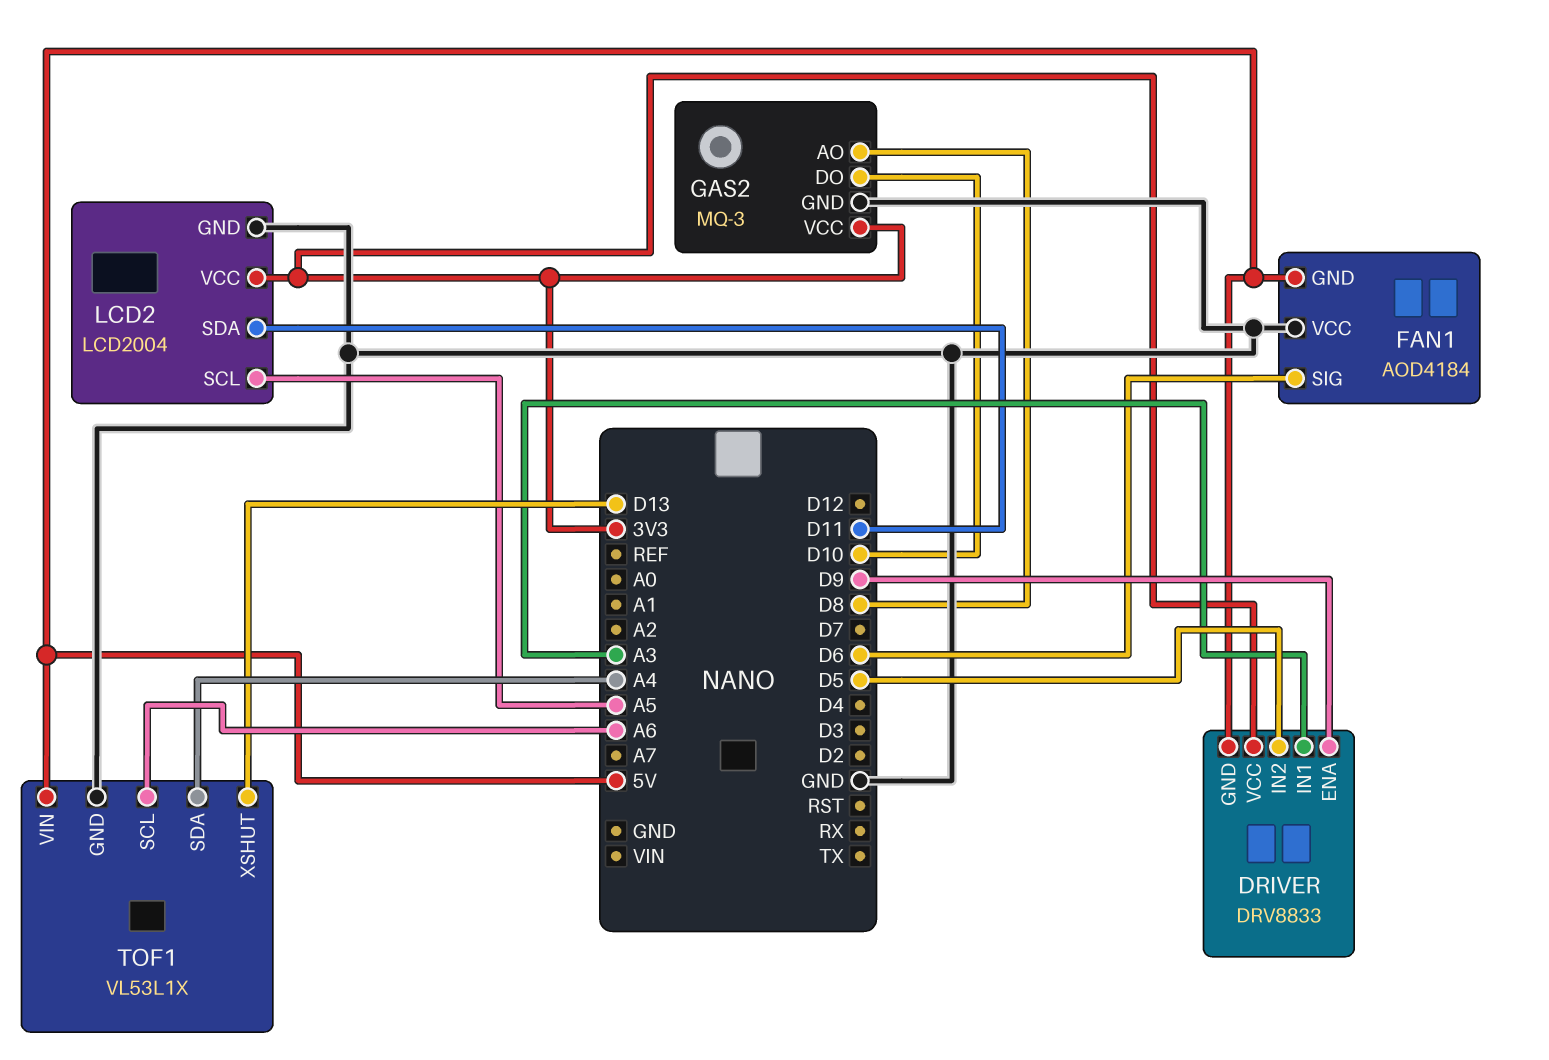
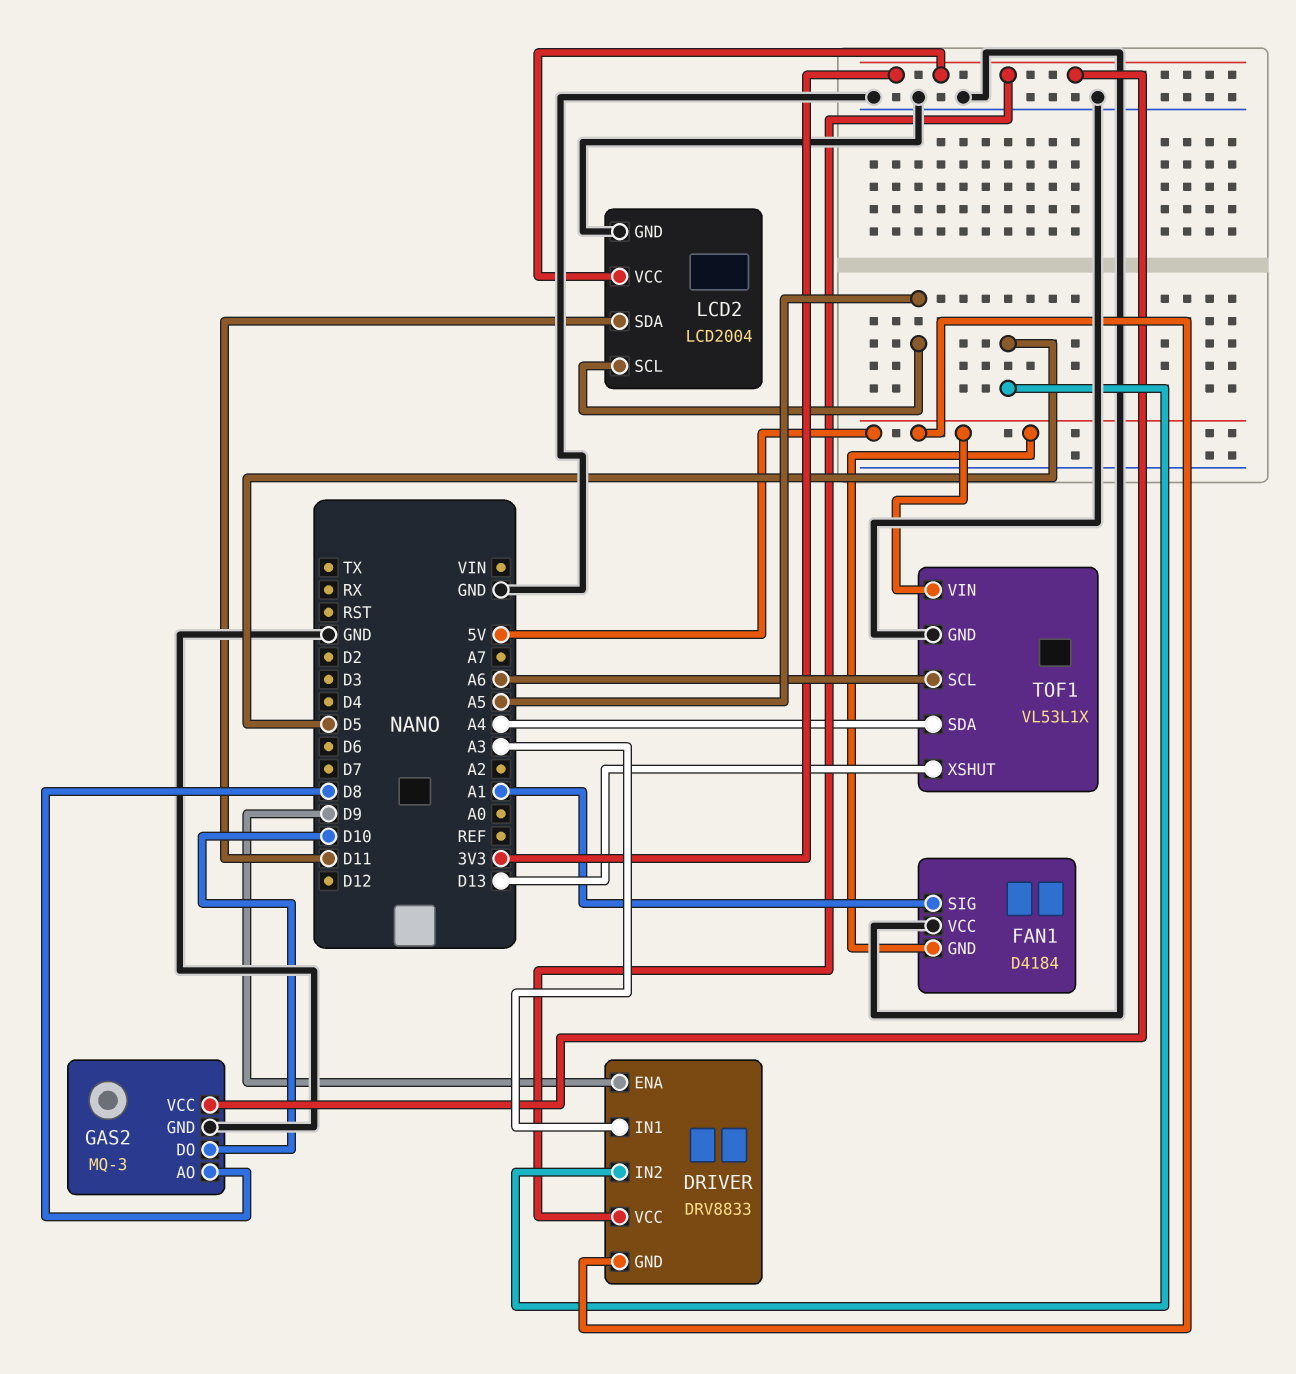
FAN1: AOD4184 -> D4184
FAN1 pin SIG: D6 -> A1

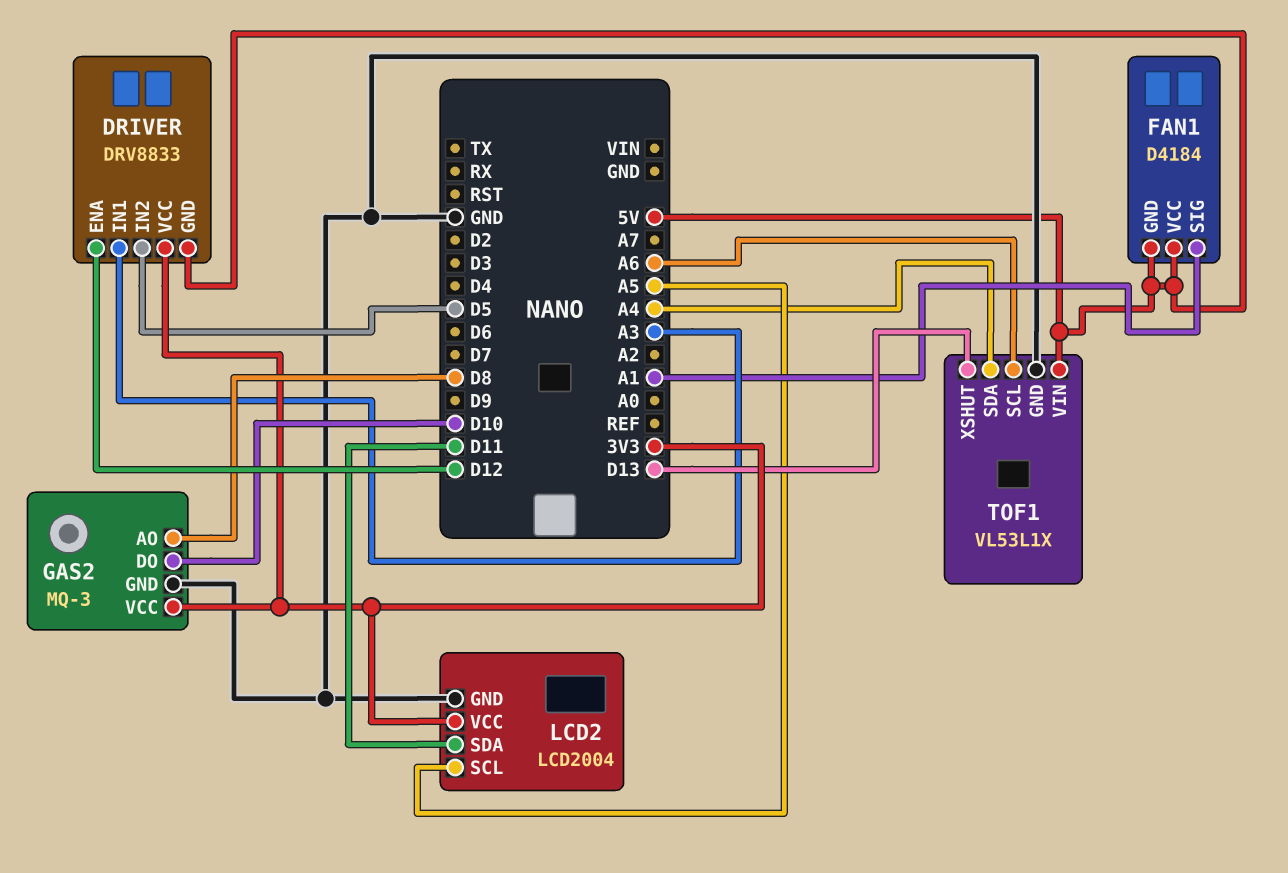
DRIVER pin ENA: D9 -> D12
FAN1 pin VCC: GND -> 5V

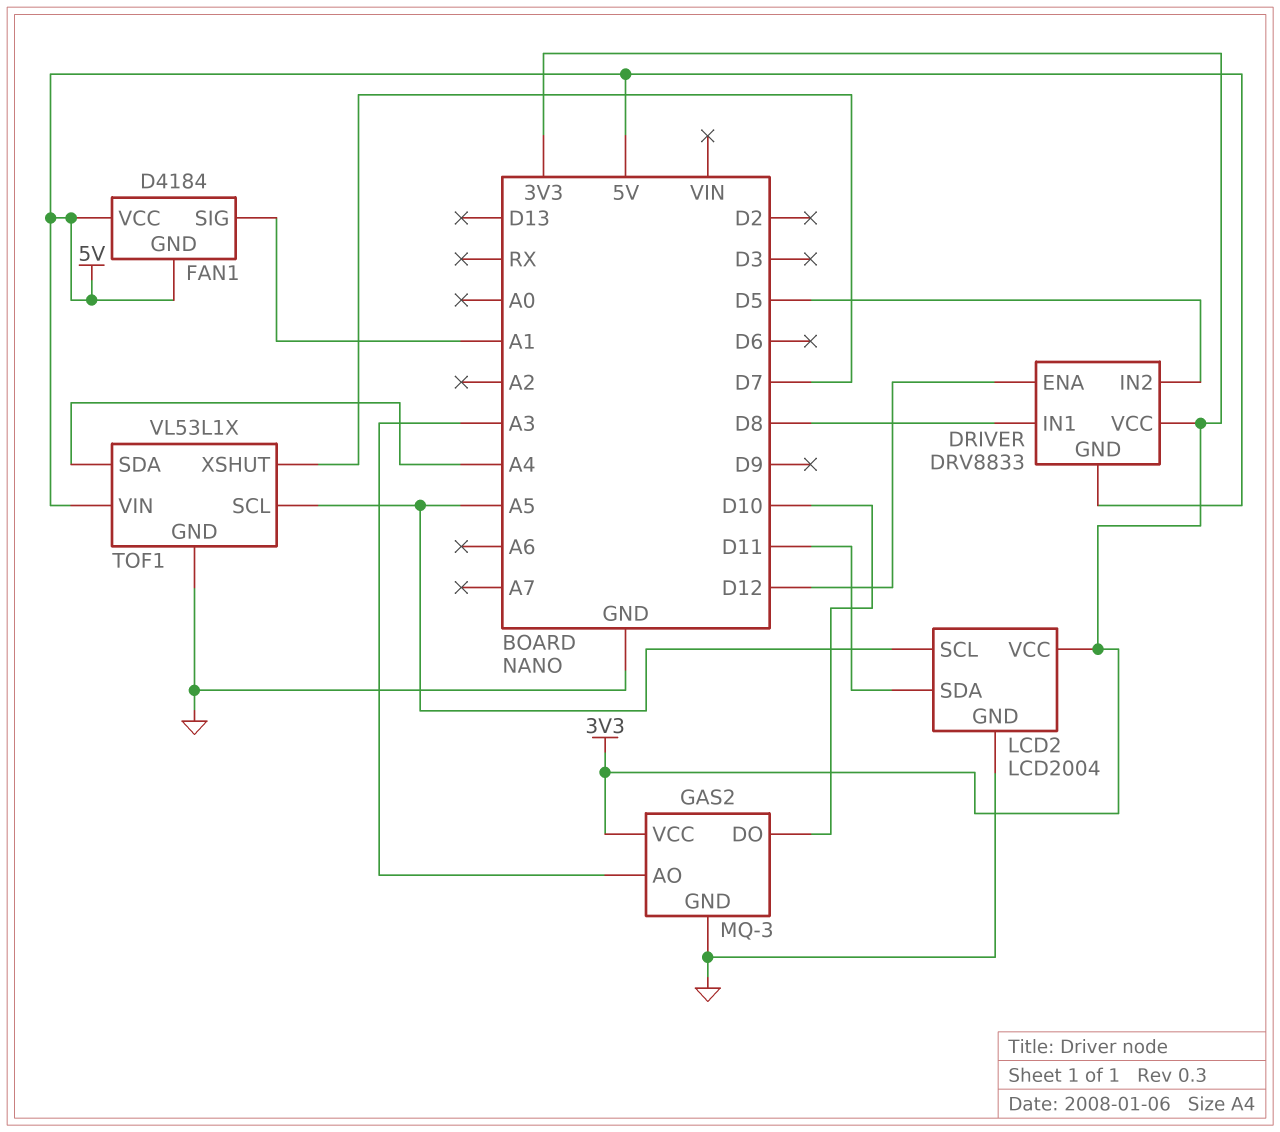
DRIVER pin IN1: A3 -> D8
GAS2 pin AO: D8 -> A3
TOF1 pin SCL: A6 -> A5
TOF1 pin XSHUT: D13 -> D7

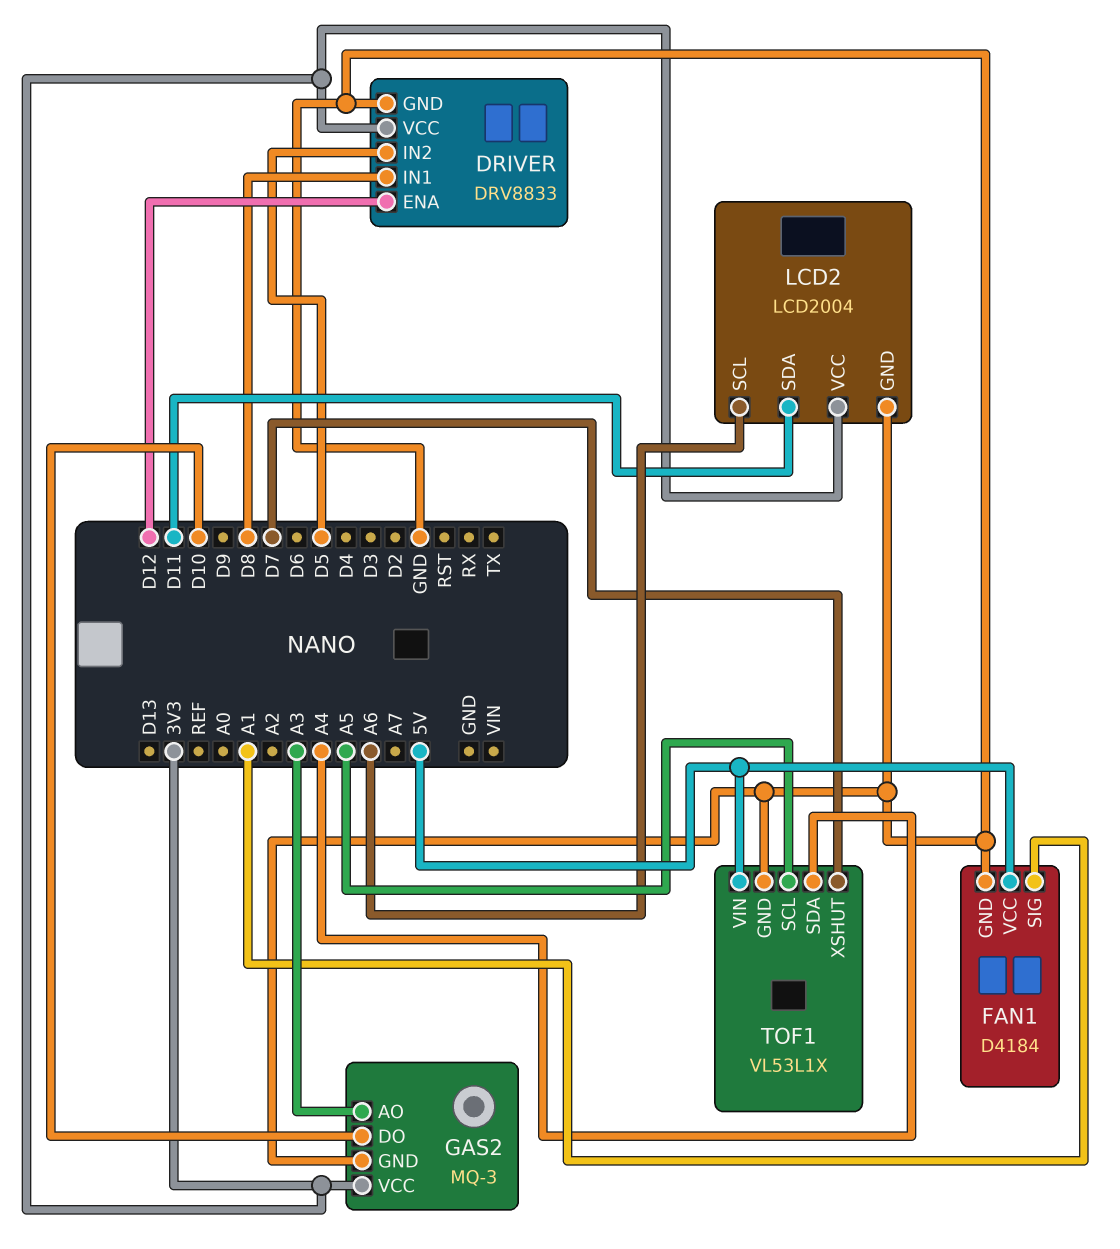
DRIVER pin GND: 5V -> GND
FAN1 pin GND: 5V -> GND
LCD2 pin SCL: A5 -> A6

